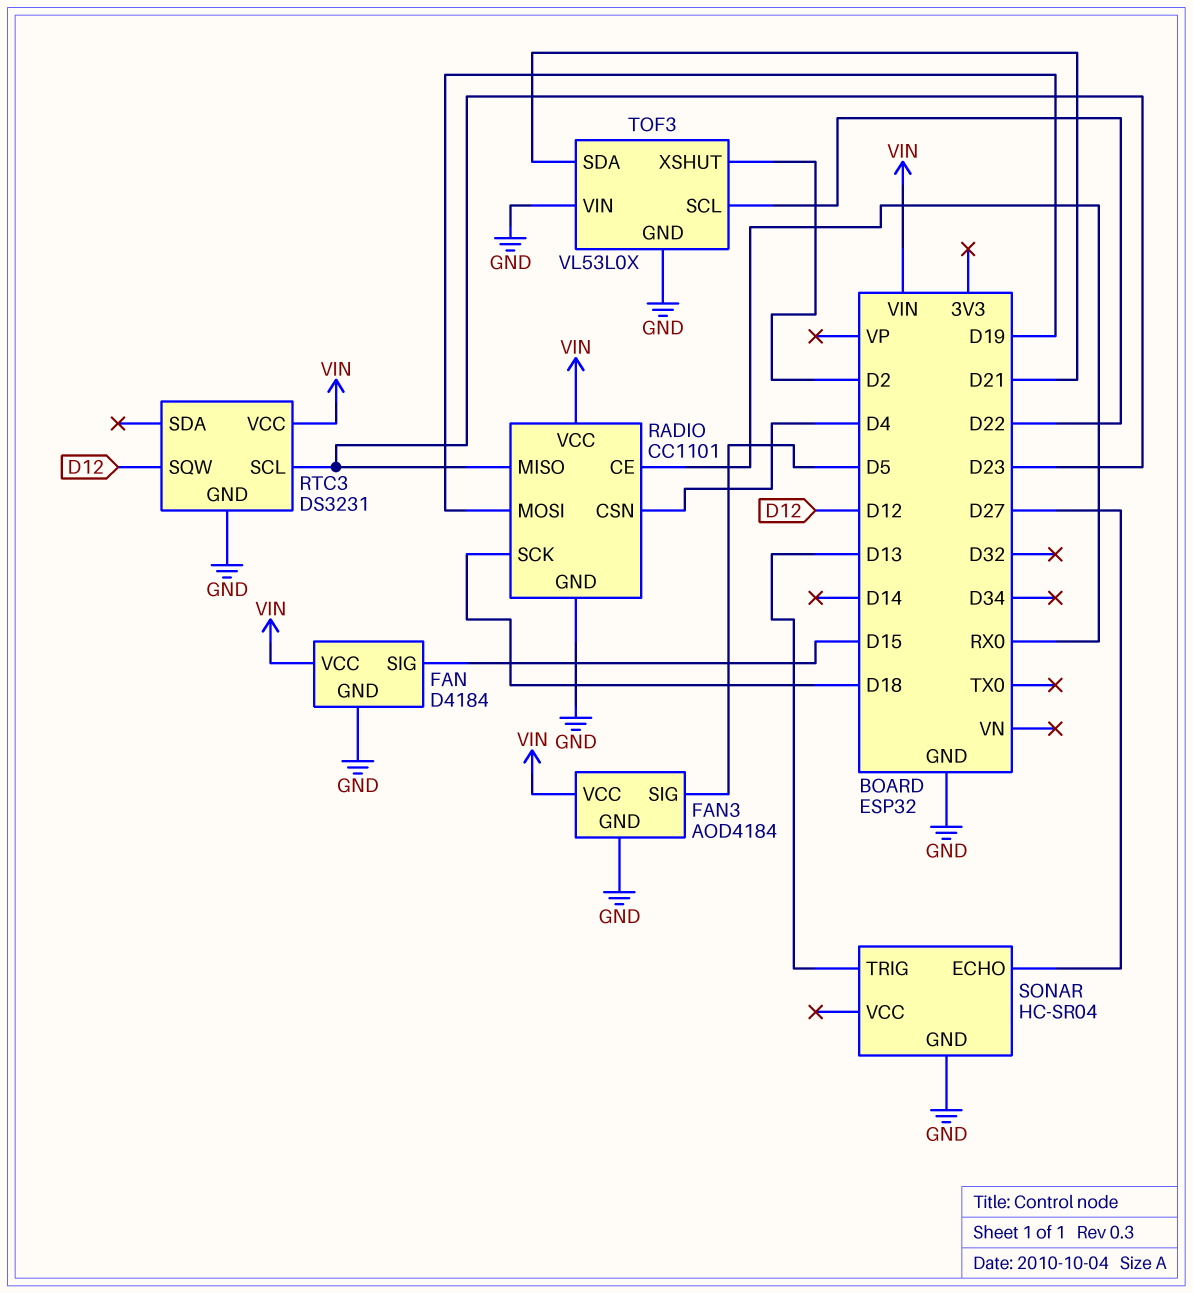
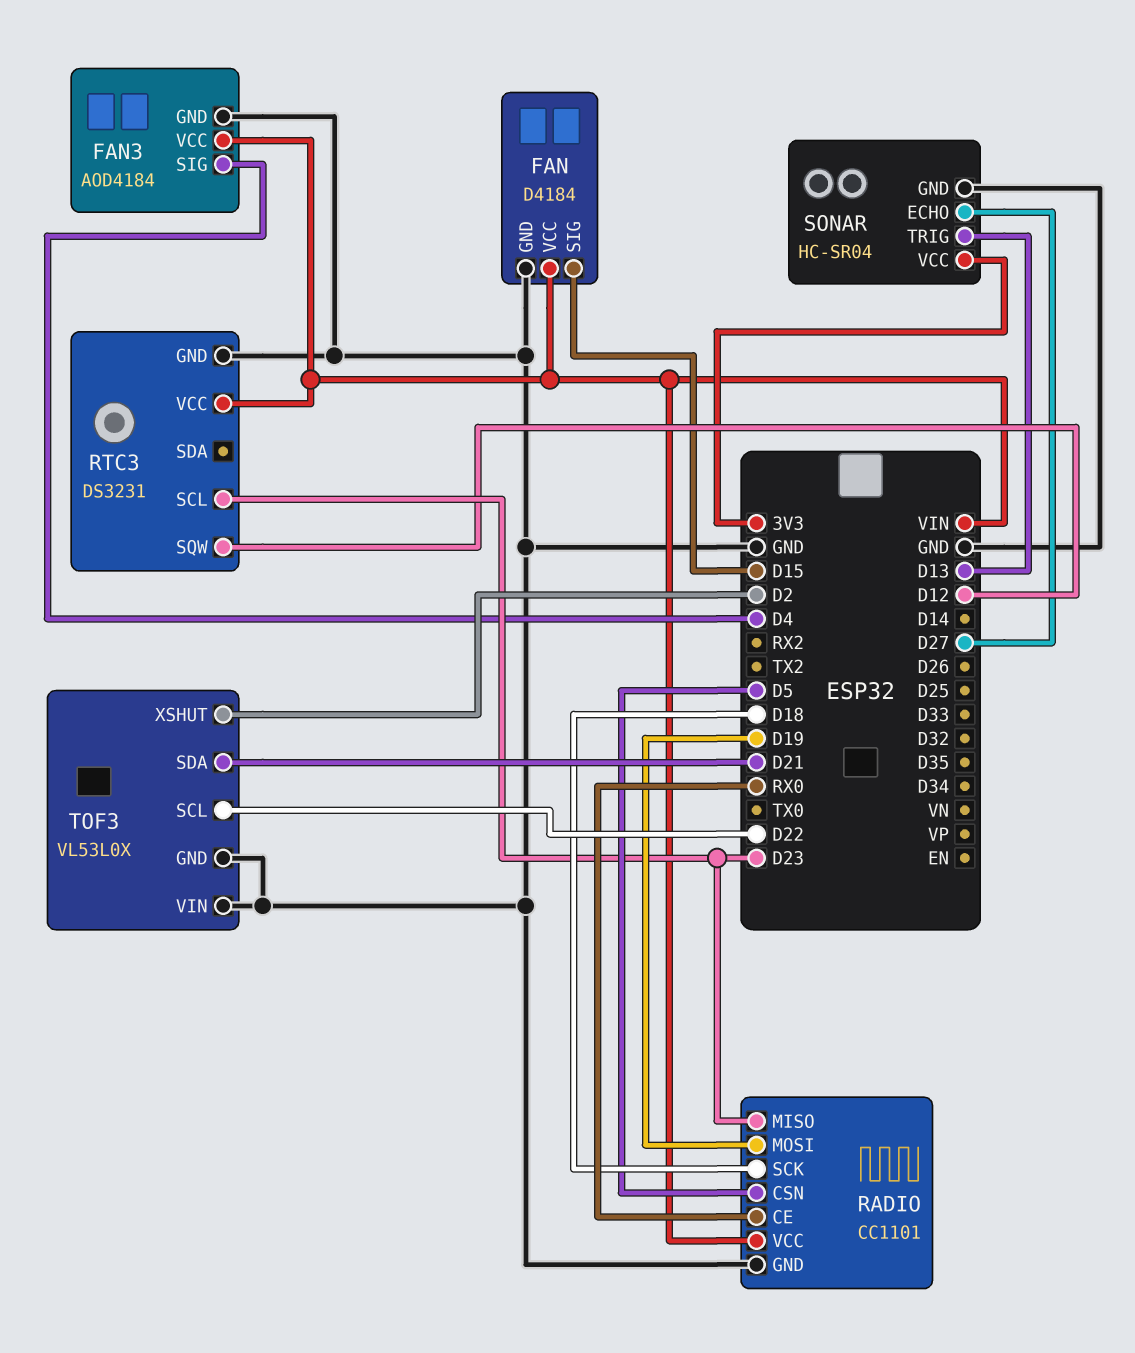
FAN3 pin SIG: D5 -> D4
RADIO pin CSN: D4 -> D5
SONAR pin VCC: none -> 3V3

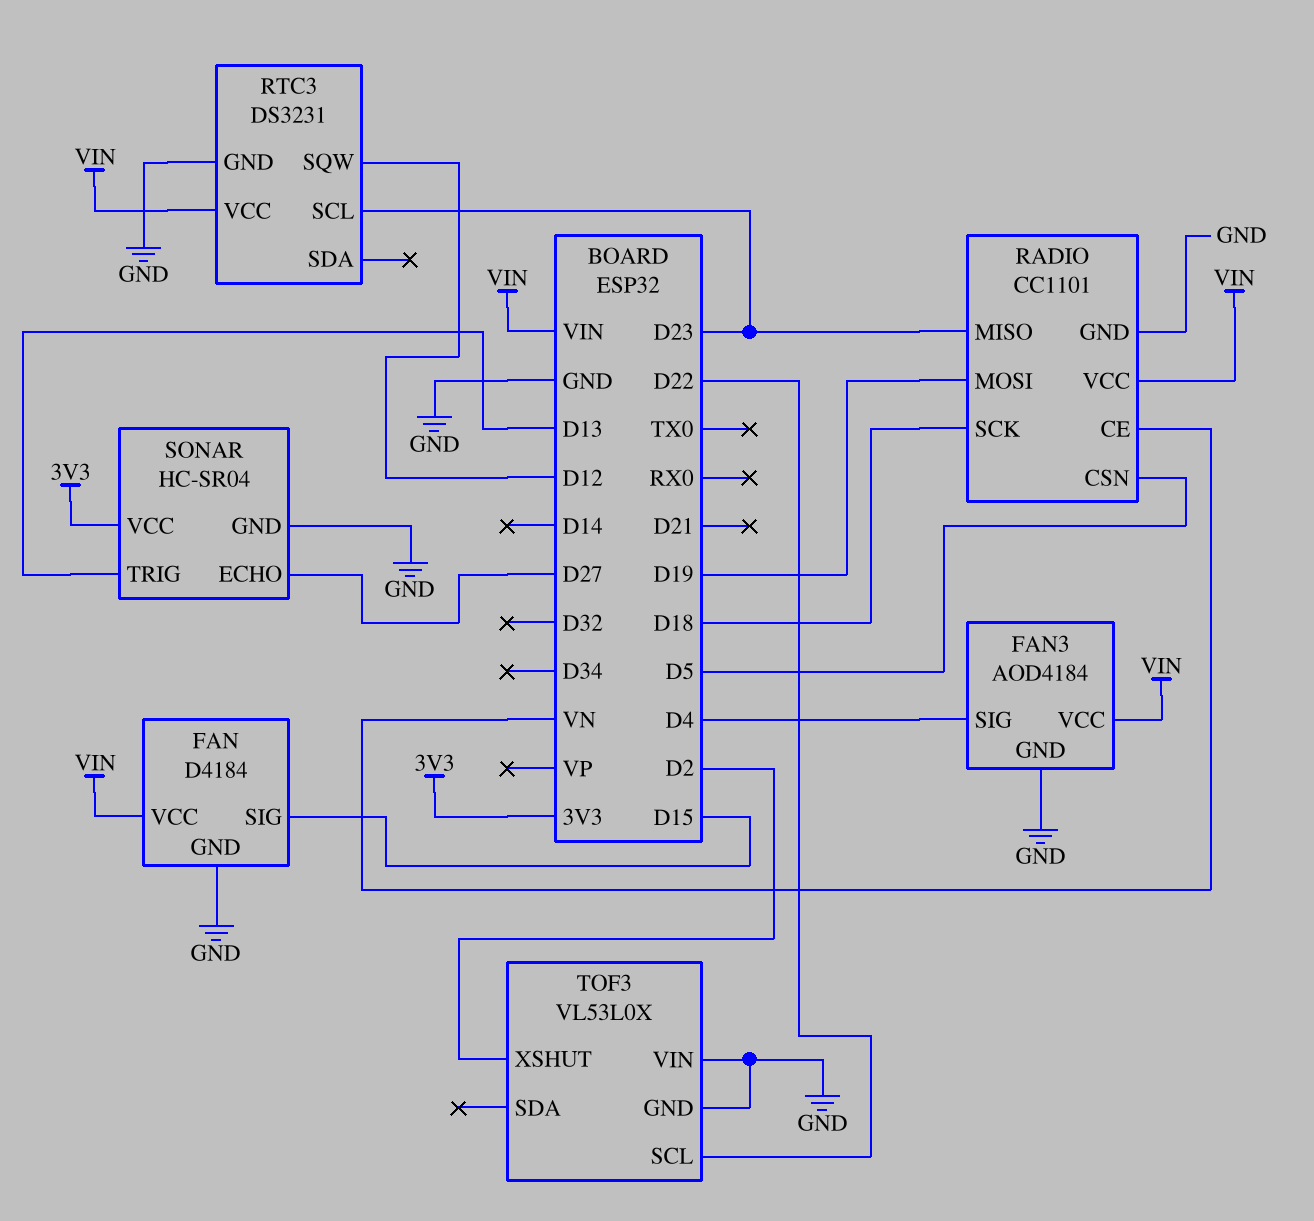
RADIO pin CE: RX0 -> VN
TOF3 pin SDA: D21 -> none

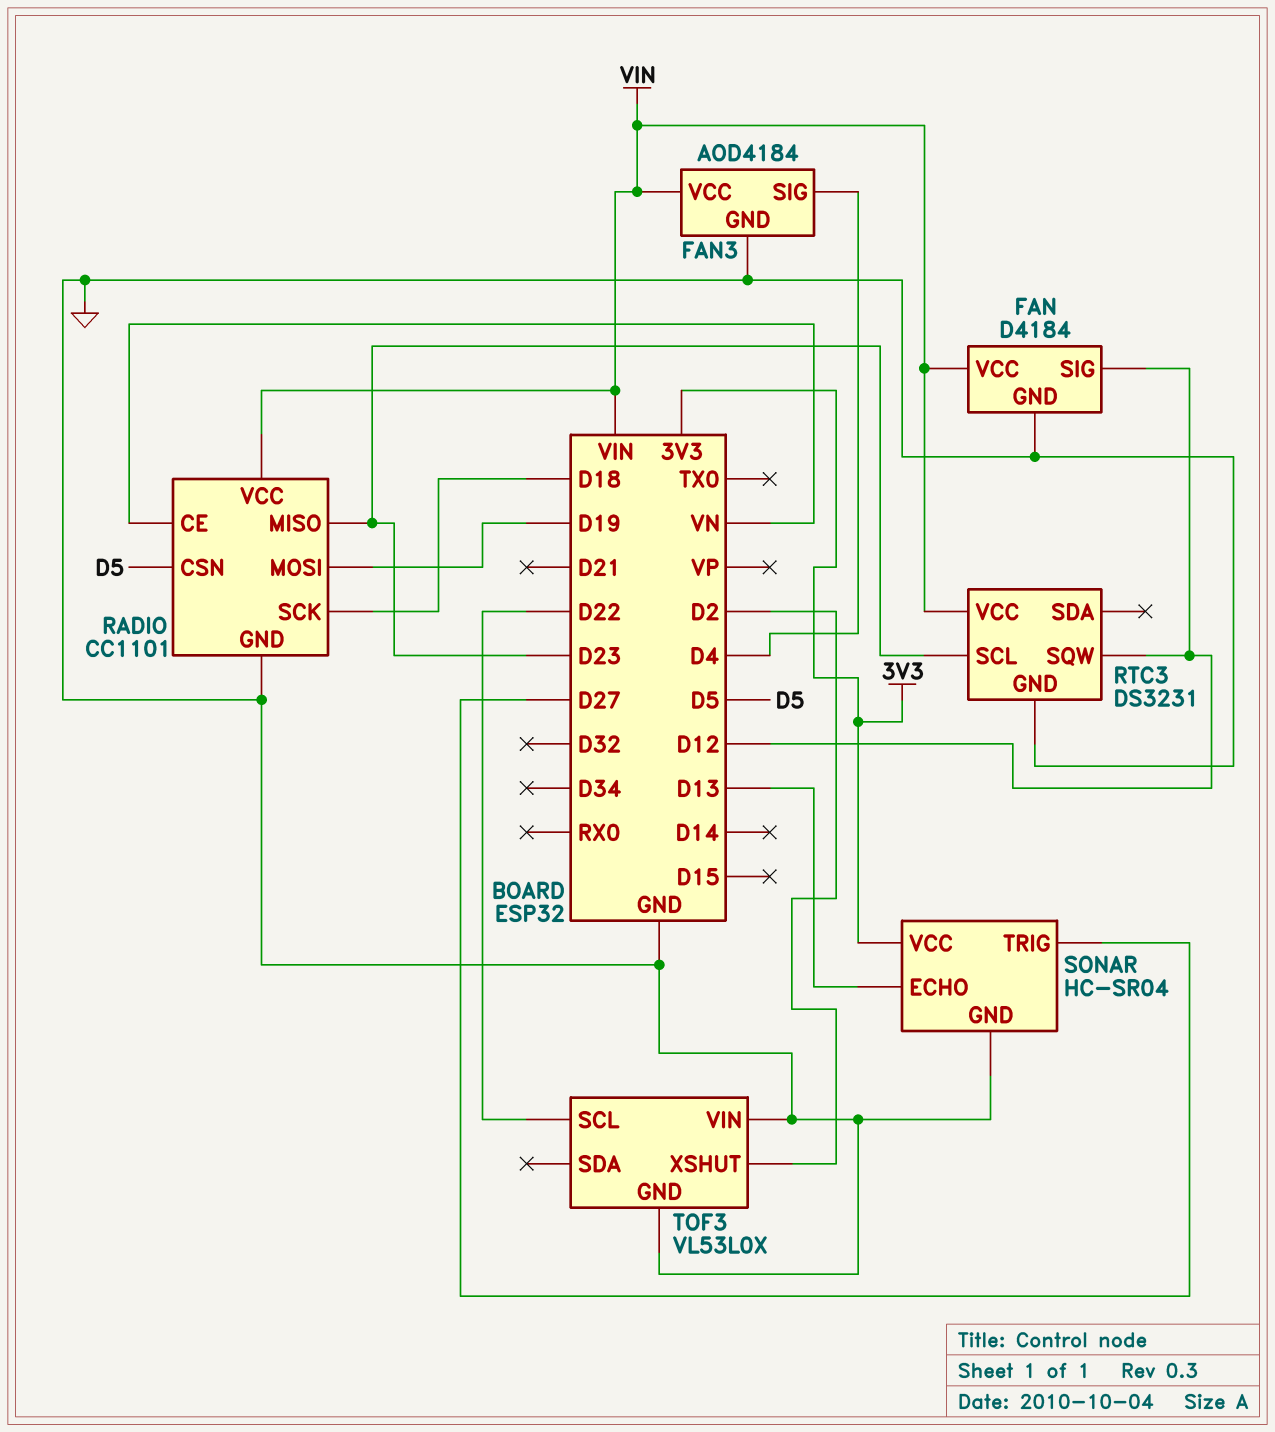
FAN pin SIG: D15 -> D12
SONAR pin ECHO: D27 -> D13
SONAR pin TRIG: D13 -> D27

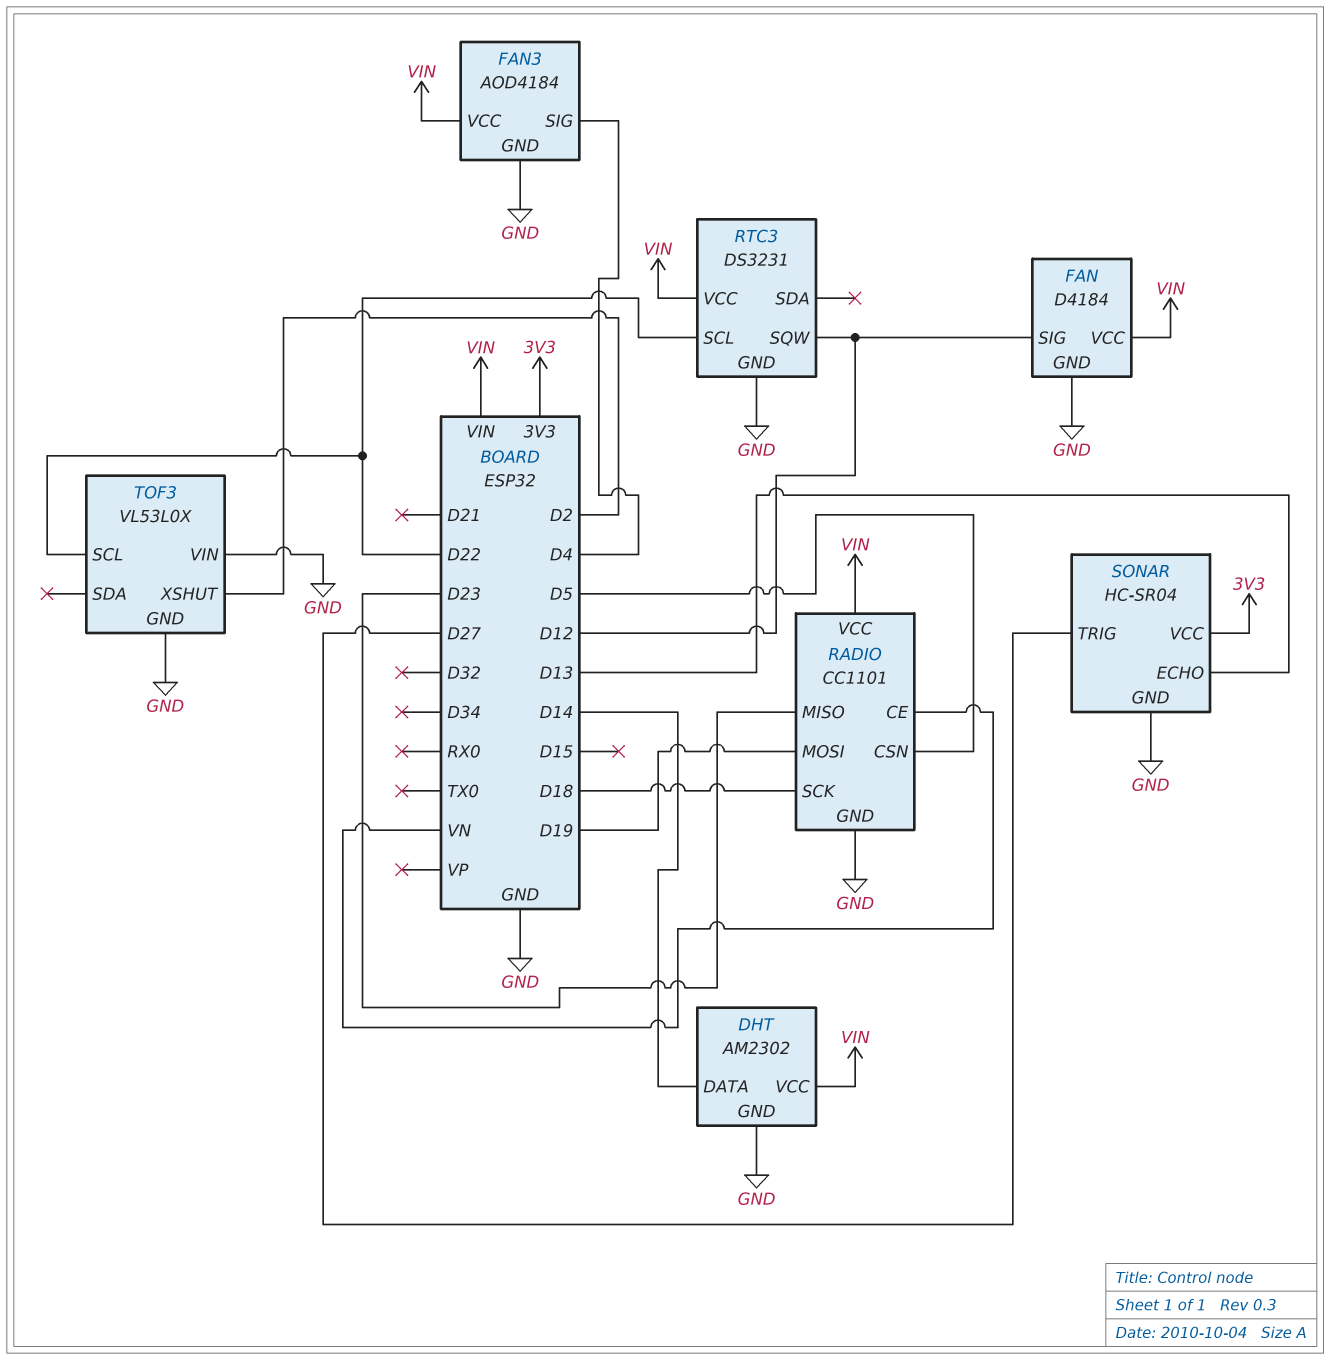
DHT: none -> AM2302
DHT pin DATA: none -> D14
DHT pin GND: none -> GND
DHT pin VCC: none -> VIN
RTC3 pin SCL: D23 -> D22

